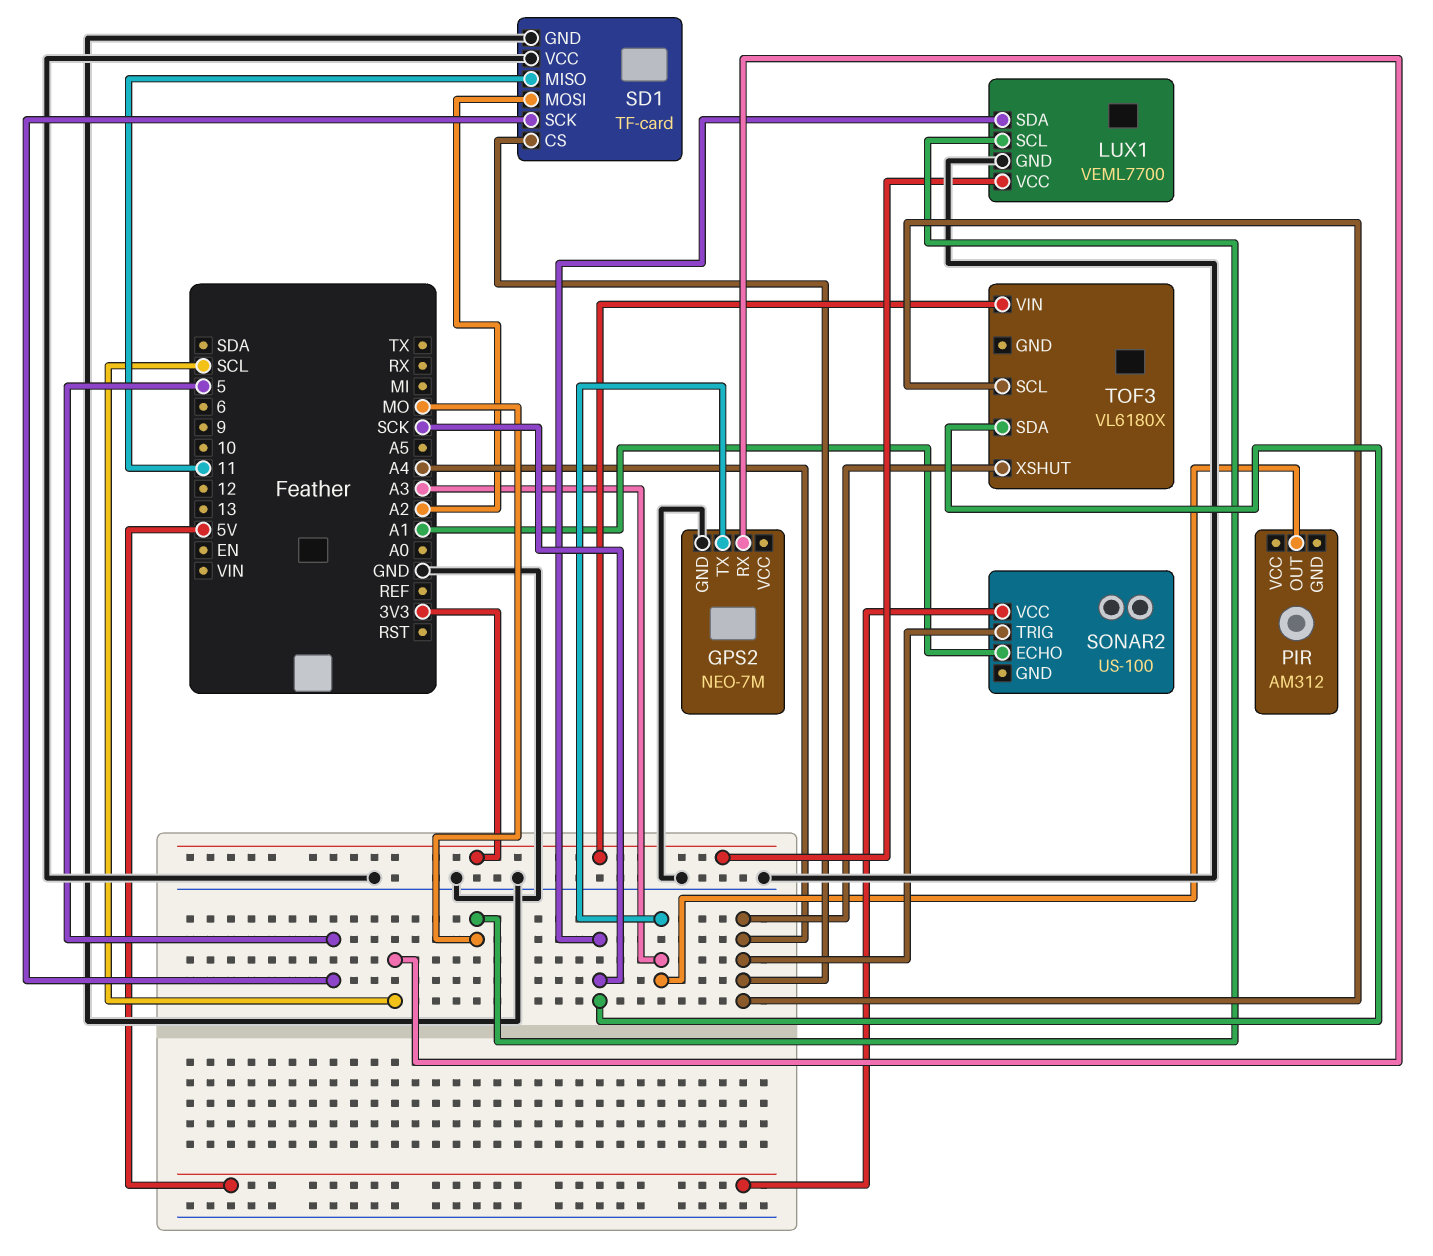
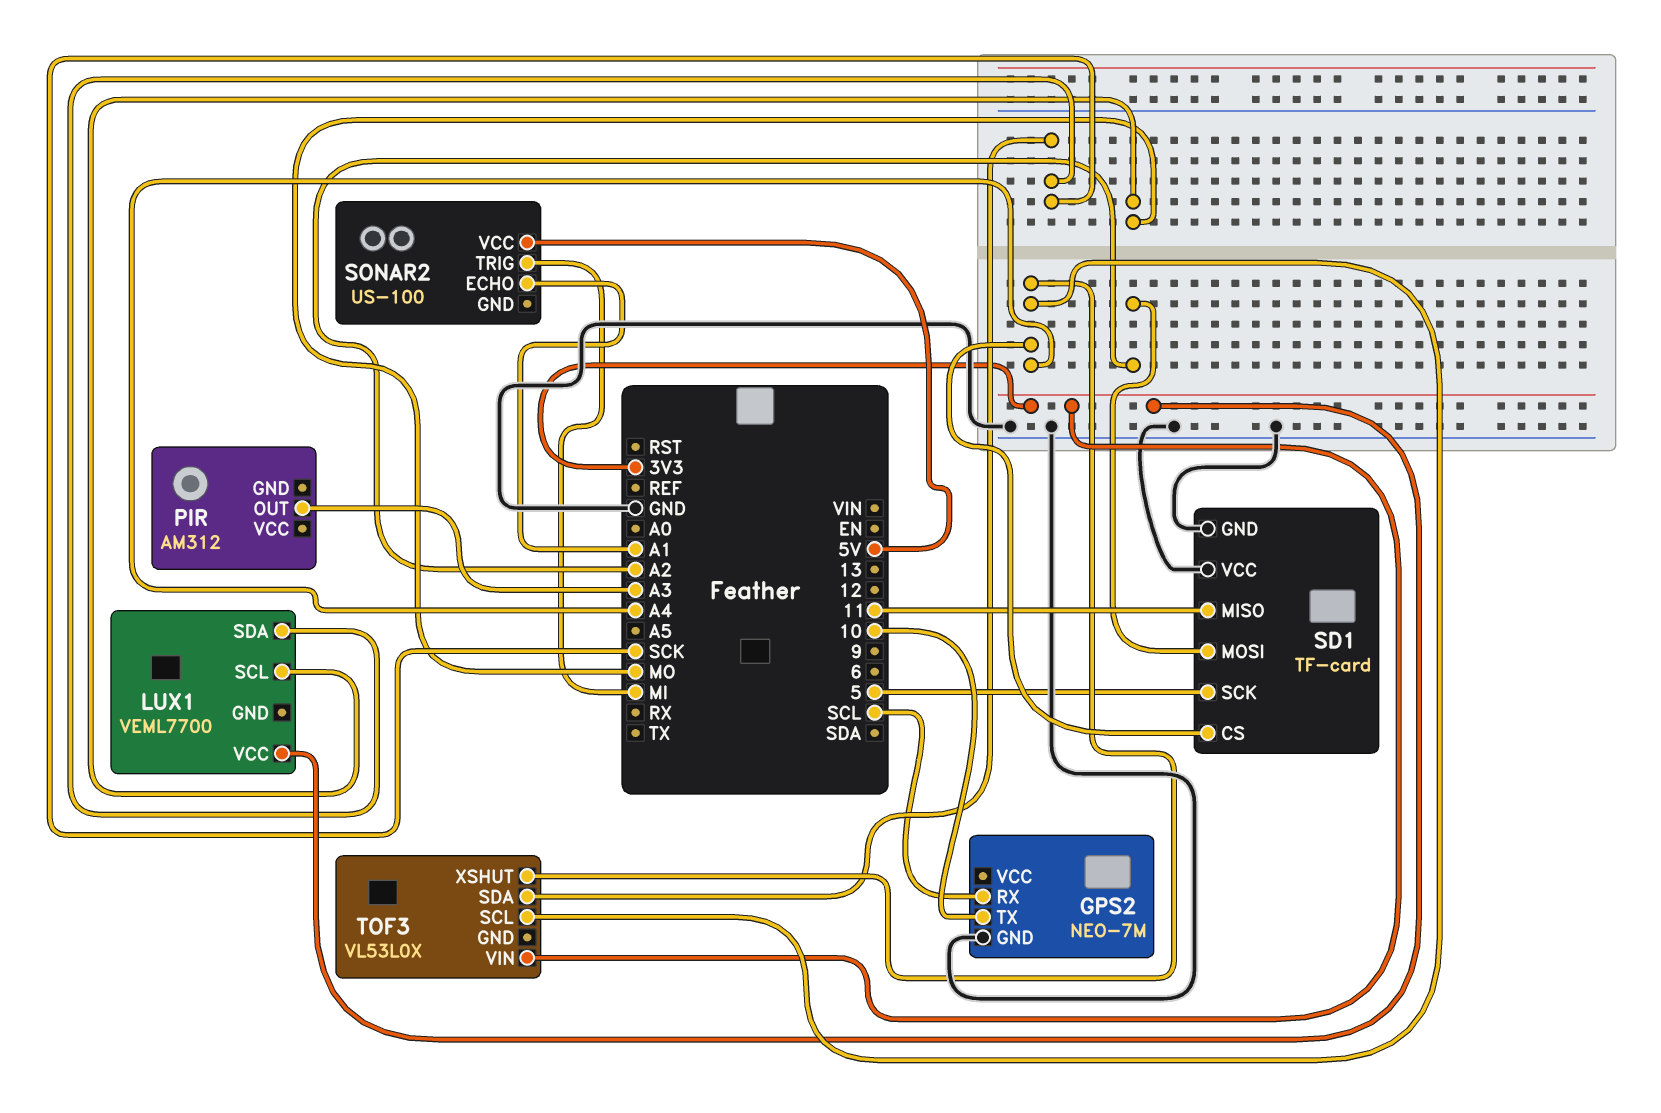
GPS2 pin TX: A3 -> 10
LUX1 pin GND: GND -> none
SONAR2 pin TRIG: A4 -> MI
TOF3: VL6180X -> VL53L0X

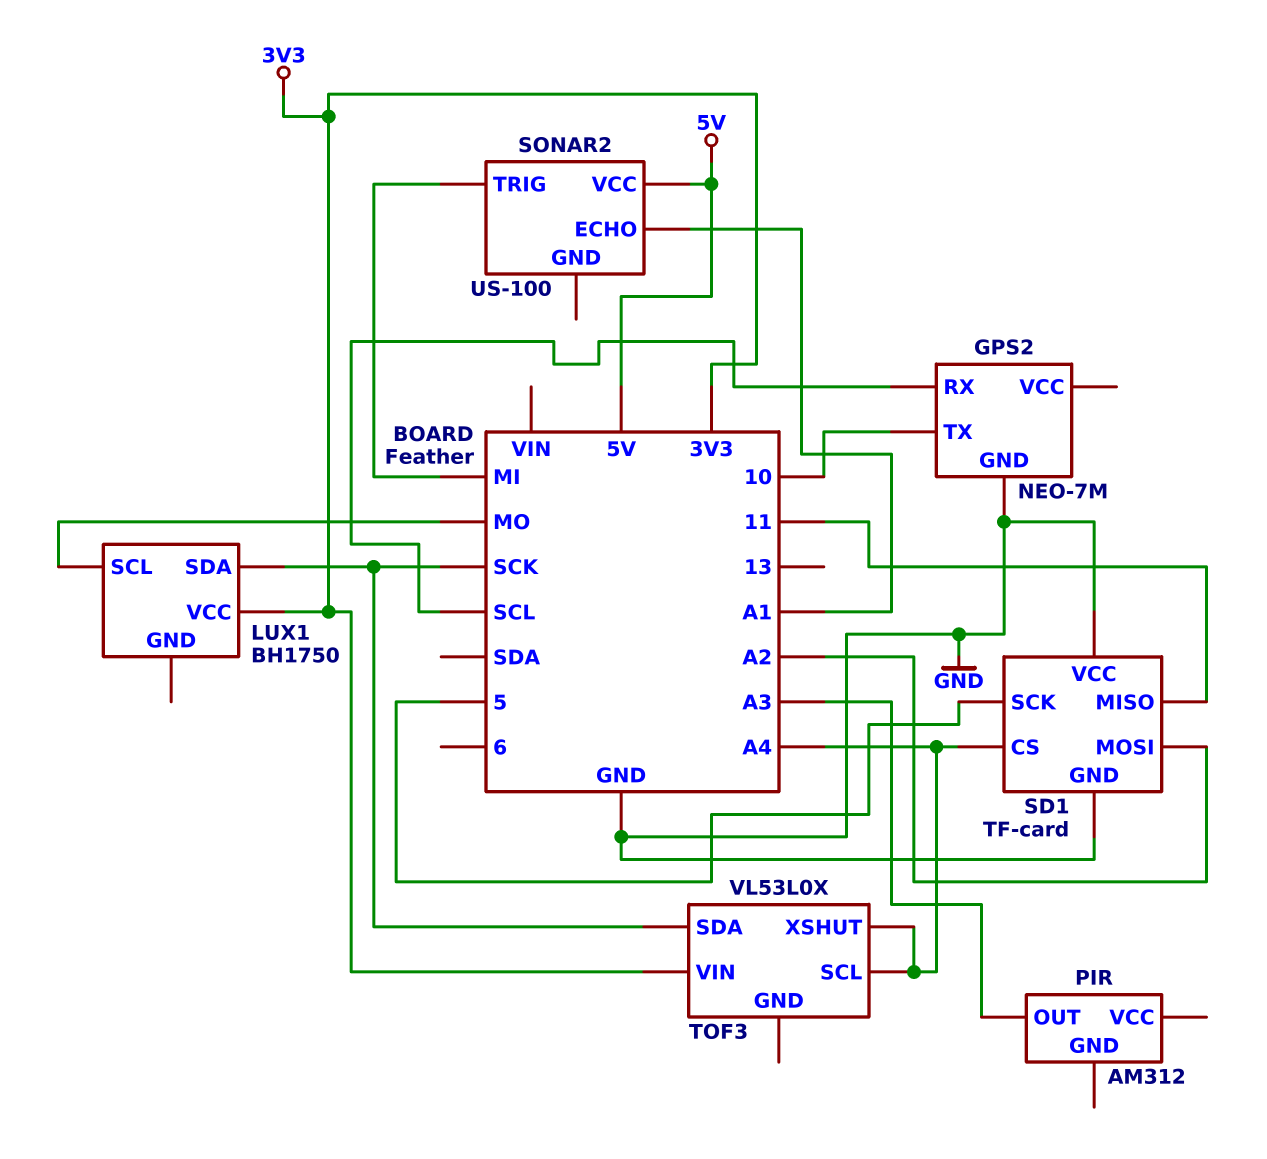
LUX1: VEML7700 -> BH1750

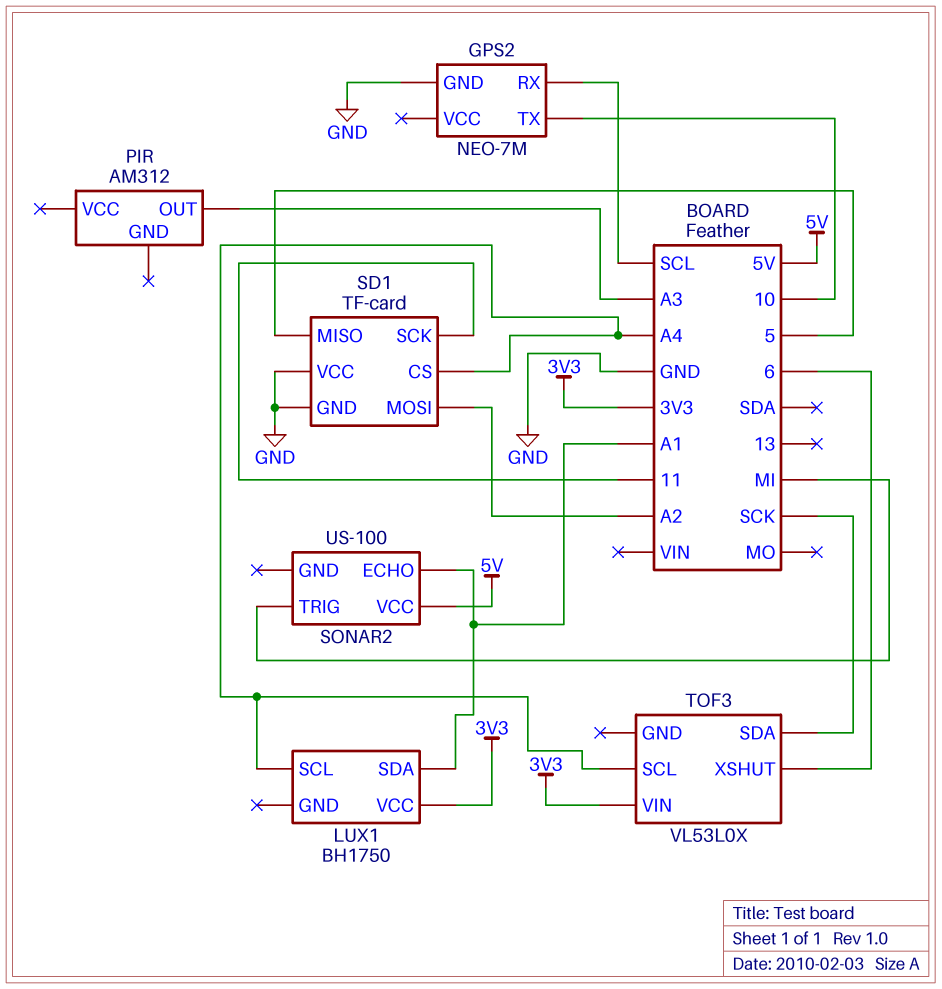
LUX1 pin SCL: MO -> A4
LUX1 pin SDA: SCK -> A1
SD1 pin MISO: 11 -> 5
SD1 pin SCK: 5 -> 11
TOF3 pin XSHUT: A4 -> 6

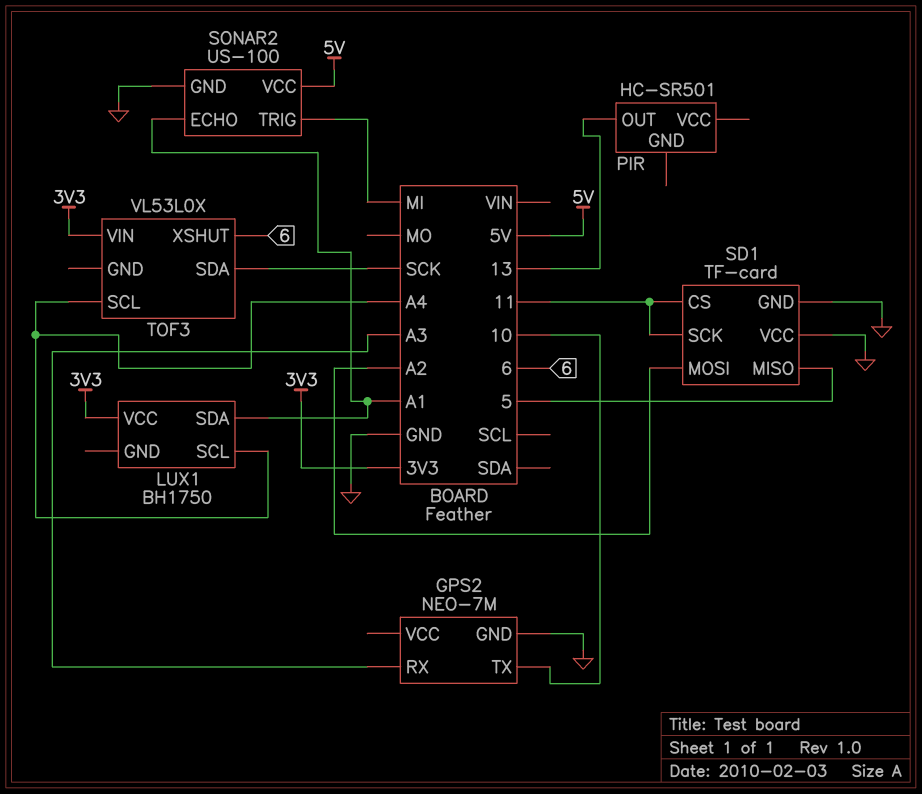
GPS2 pin RX: SCL -> A3
PIR: AM312 -> HC-SR501
PIR pin OUT: A3 -> 13
SD1 pin CS: A4 -> 11
SONAR2 pin GND: none -> GND

